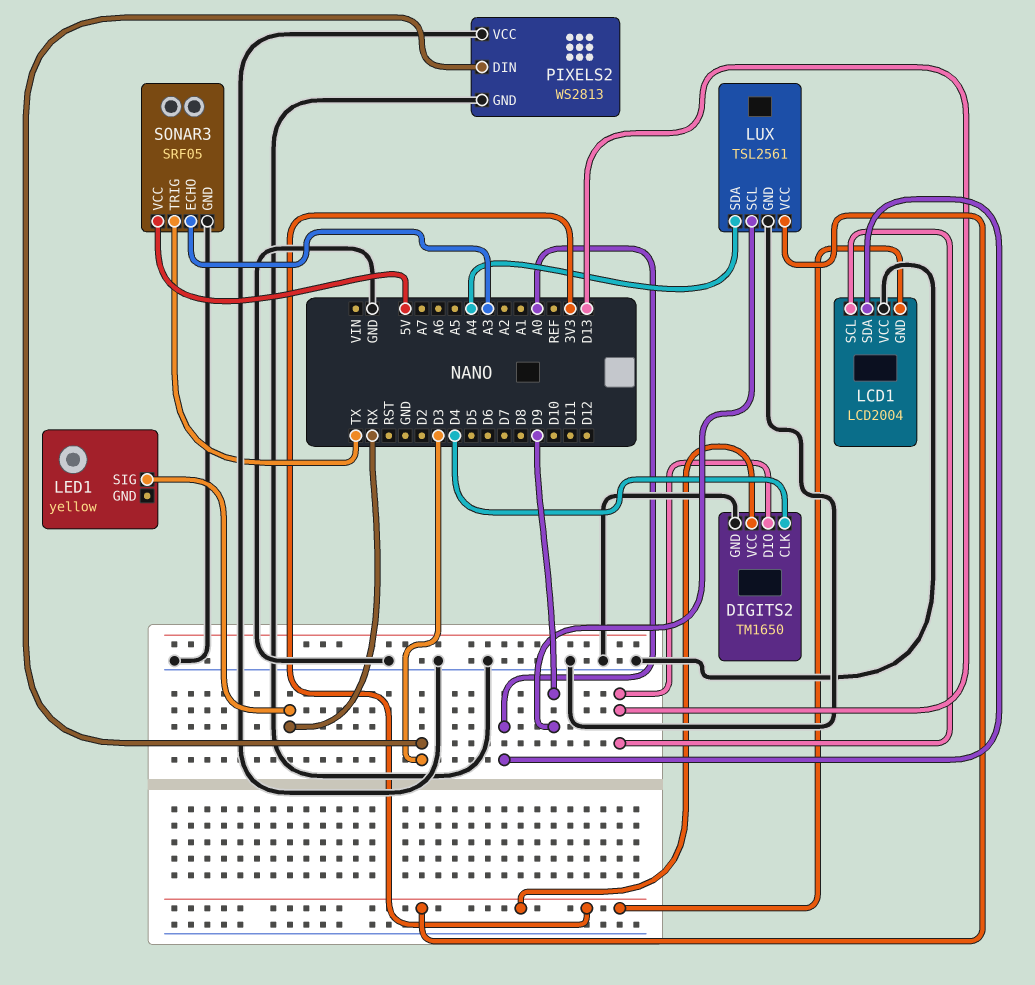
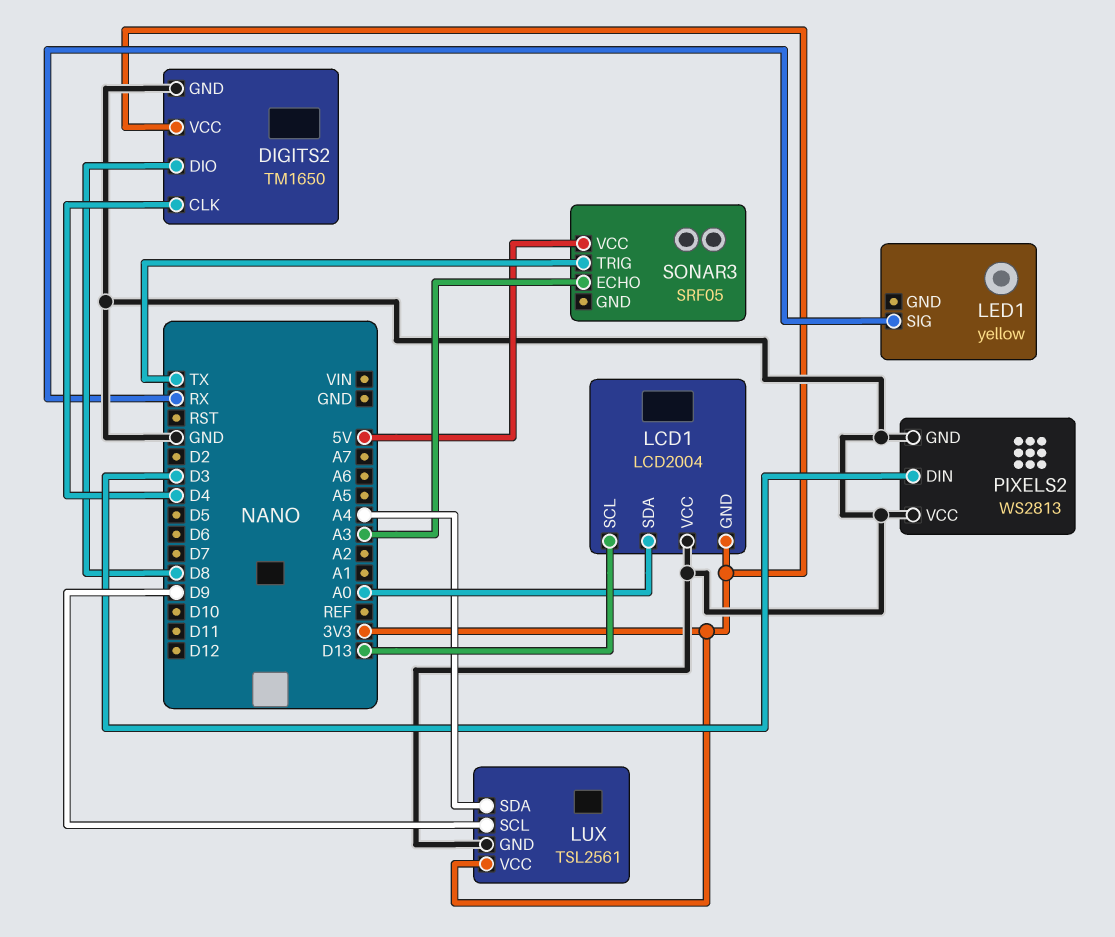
DIGITS2 pin DIO: D13 -> D8
SONAR3 pin GND: GND -> none

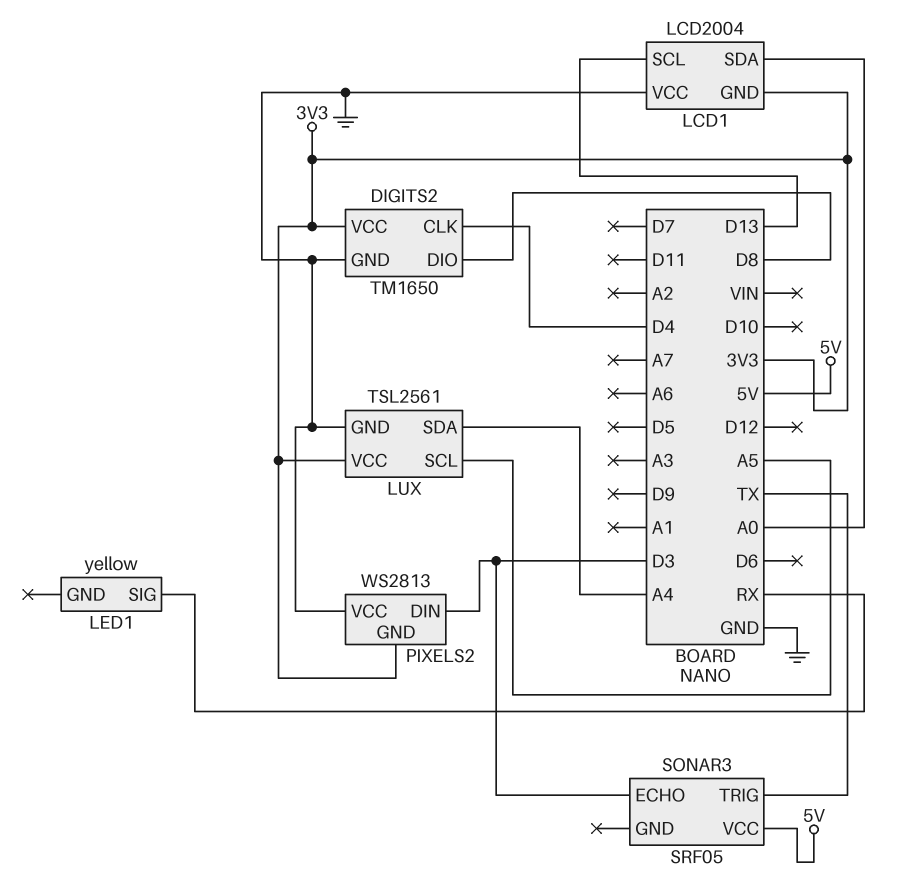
LUX pin SCL: D9 -> A5
PIXELS2 pin GND: GND -> 3V3
SONAR3 pin ECHO: A3 -> D3

